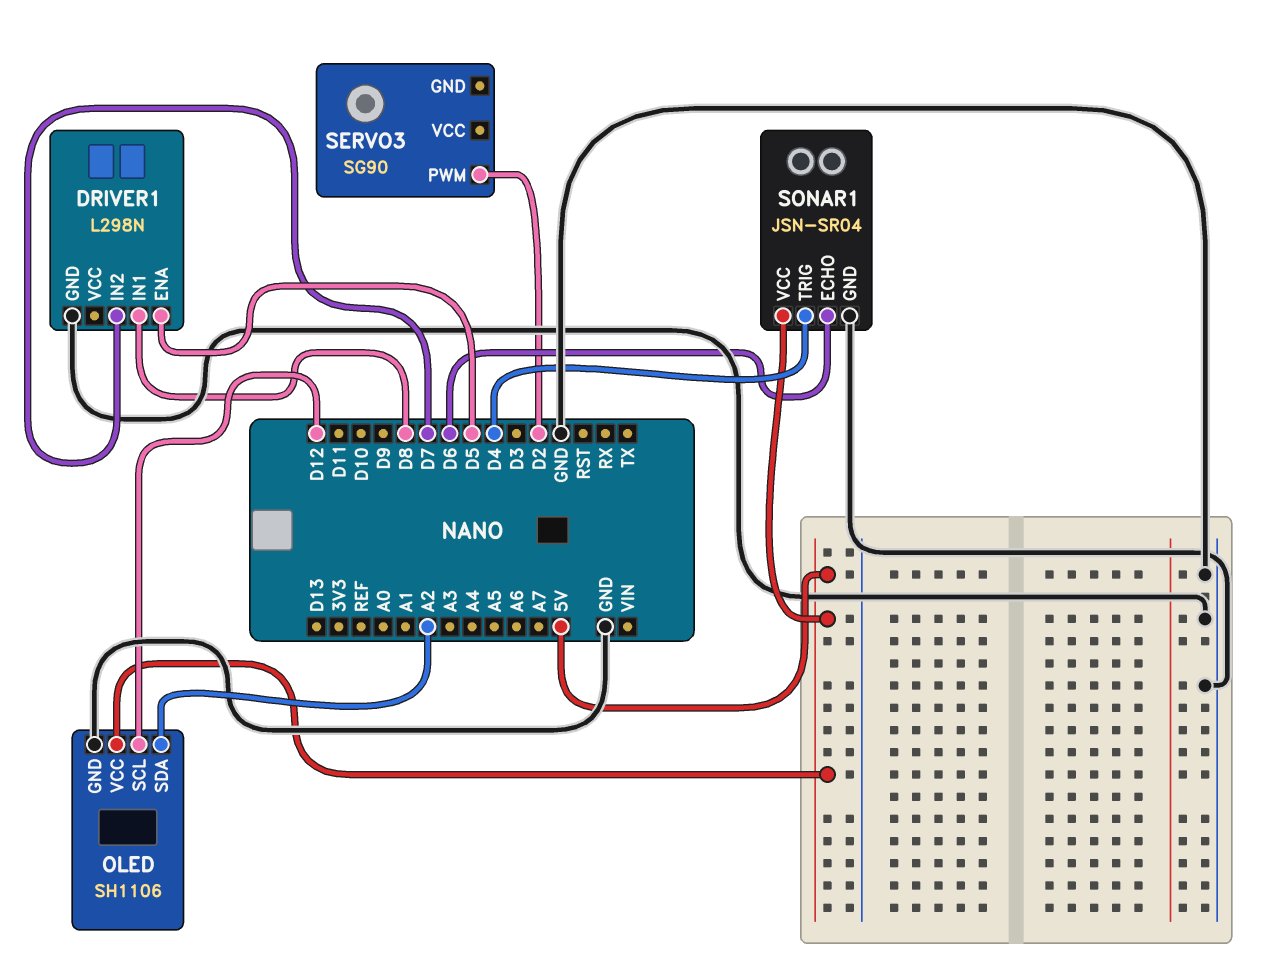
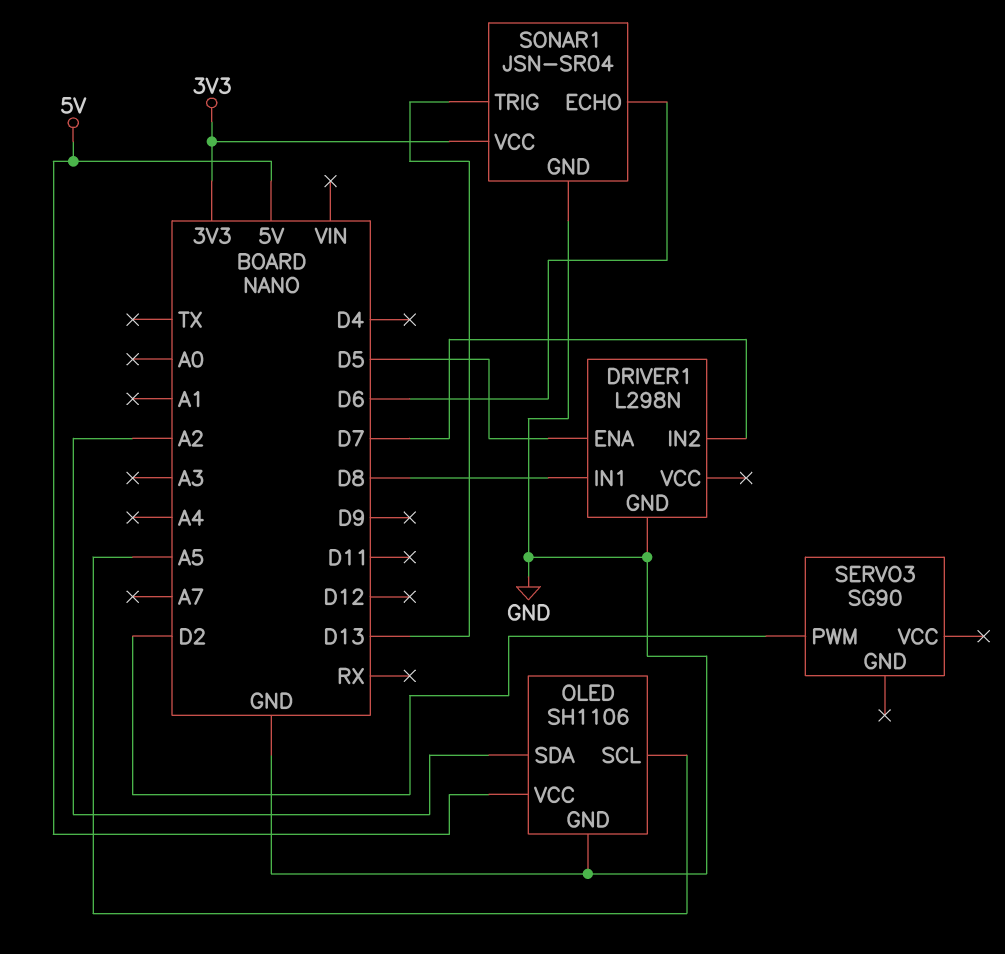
OLED pin SCL: D12 -> A5
SONAR1 pin TRIG: D4 -> D13
SONAR1 pin VCC: 5V -> 3V3

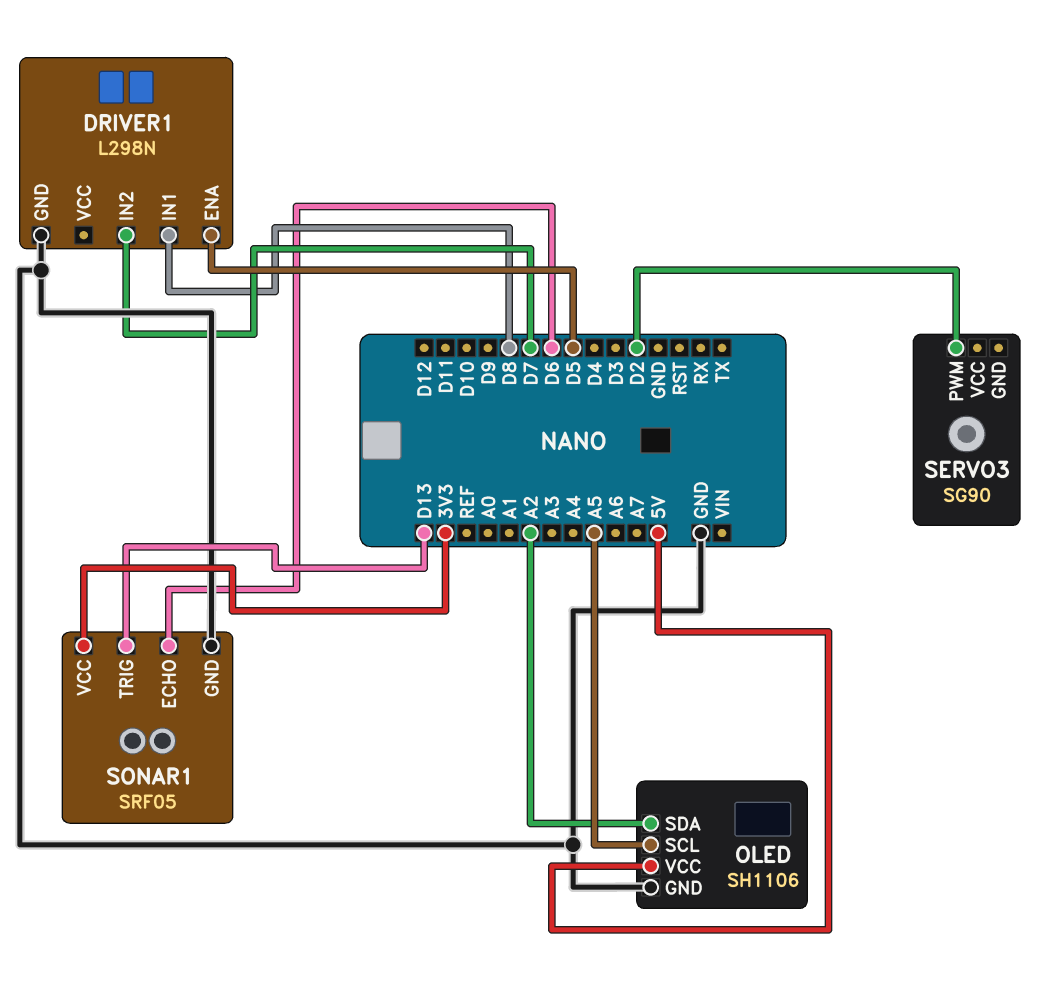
SONAR1: JSN-SR04 -> SRF05

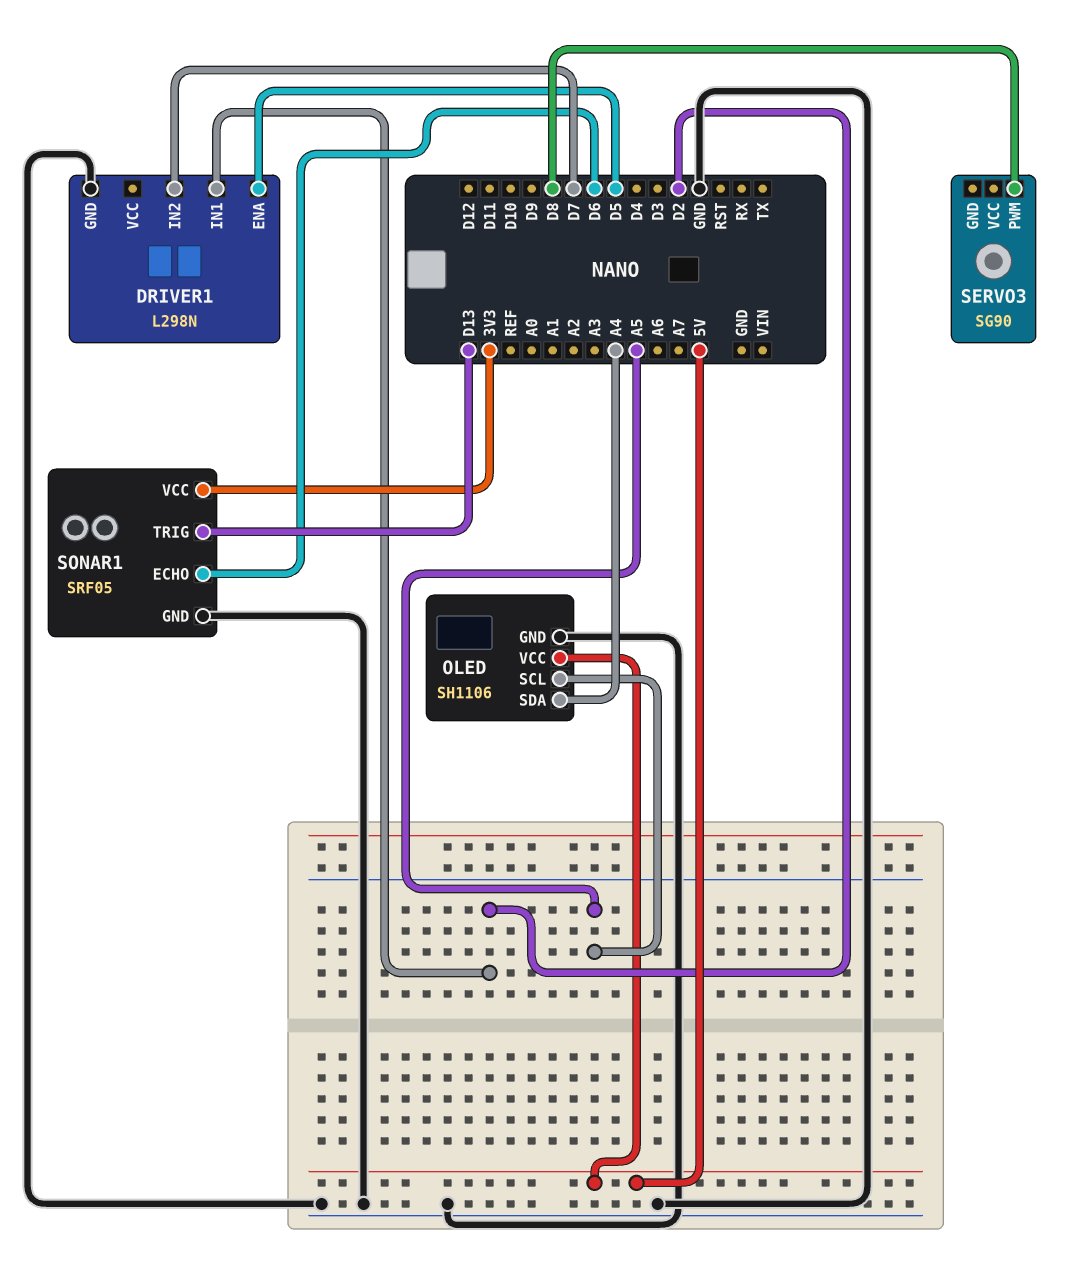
DRIVER1 pin IN1: D8 -> D2
OLED pin SDA: A2 -> A4
SERVO3 pin PWM: D2 -> D8

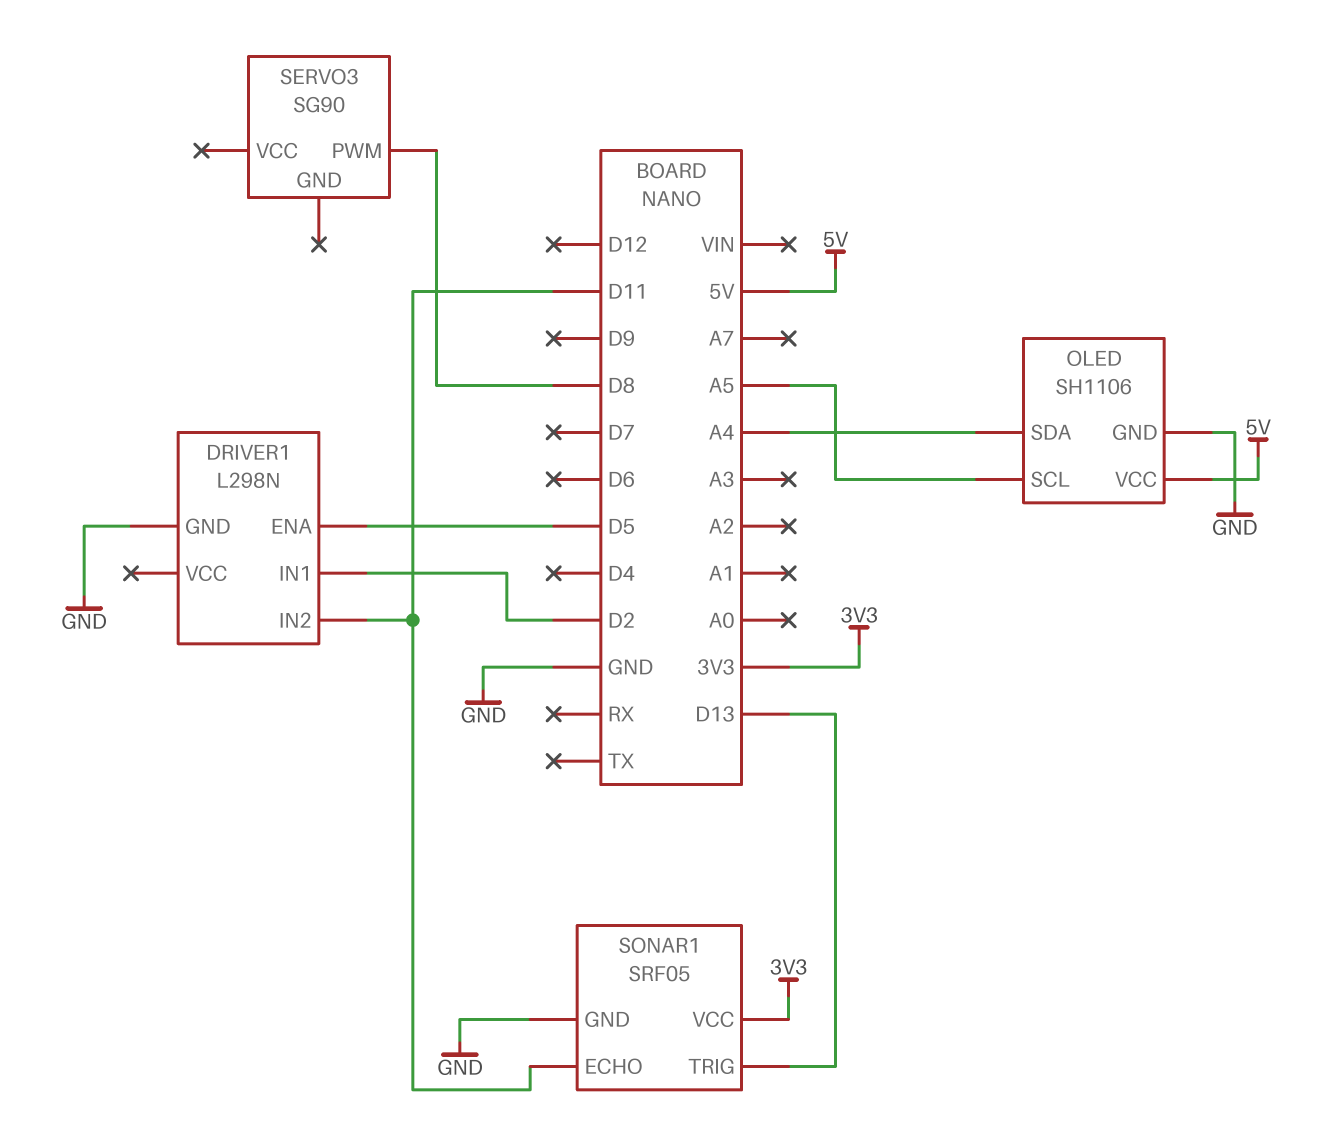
DRIVER1 pin IN2: D7 -> D11
SONAR1 pin ECHO: D6 -> D11

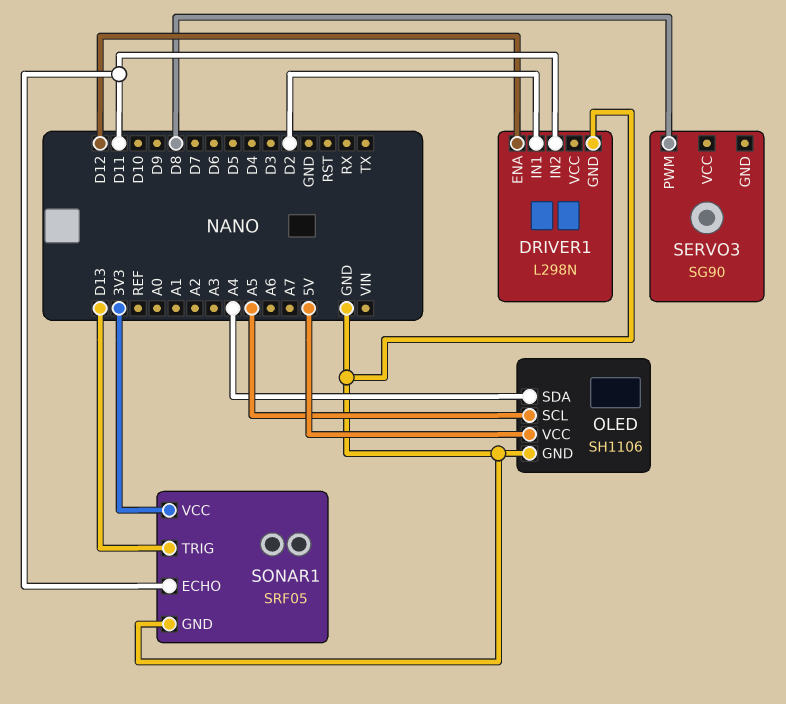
DRIVER1 pin ENA: D5 -> D12

